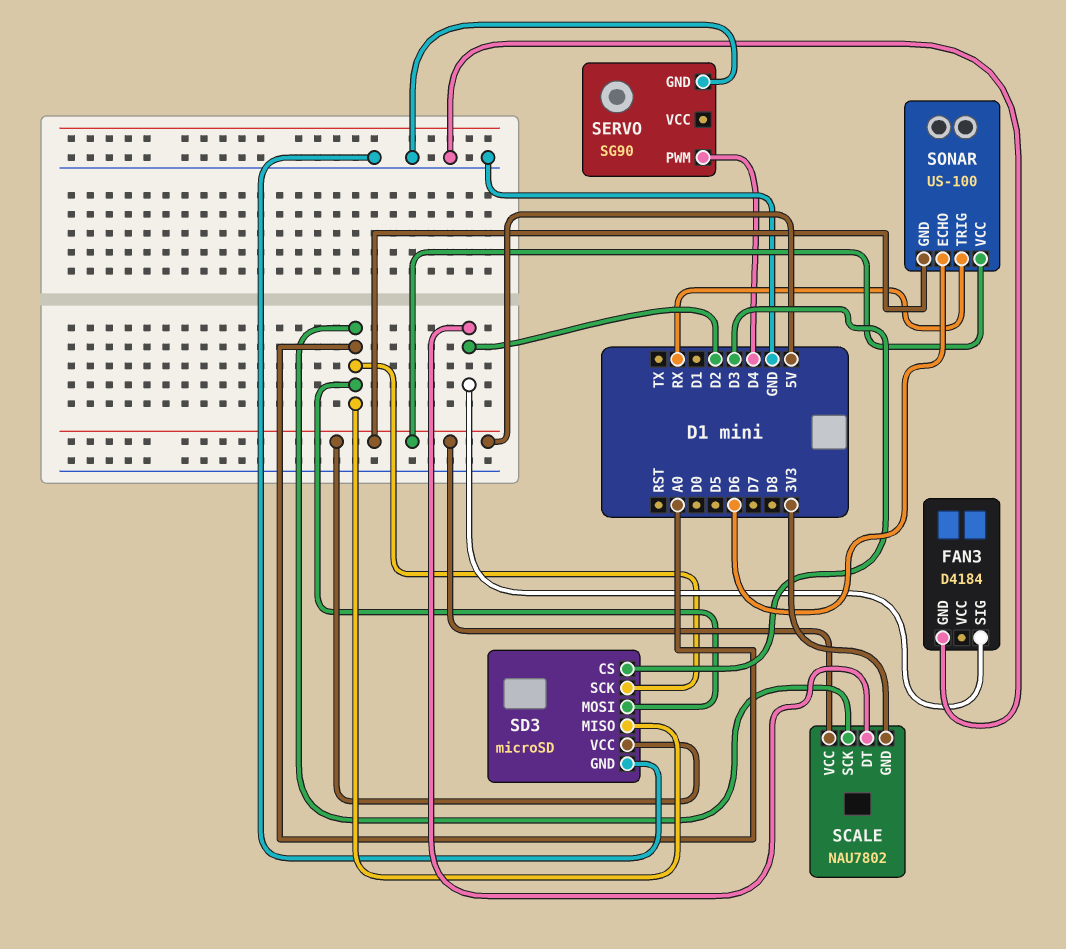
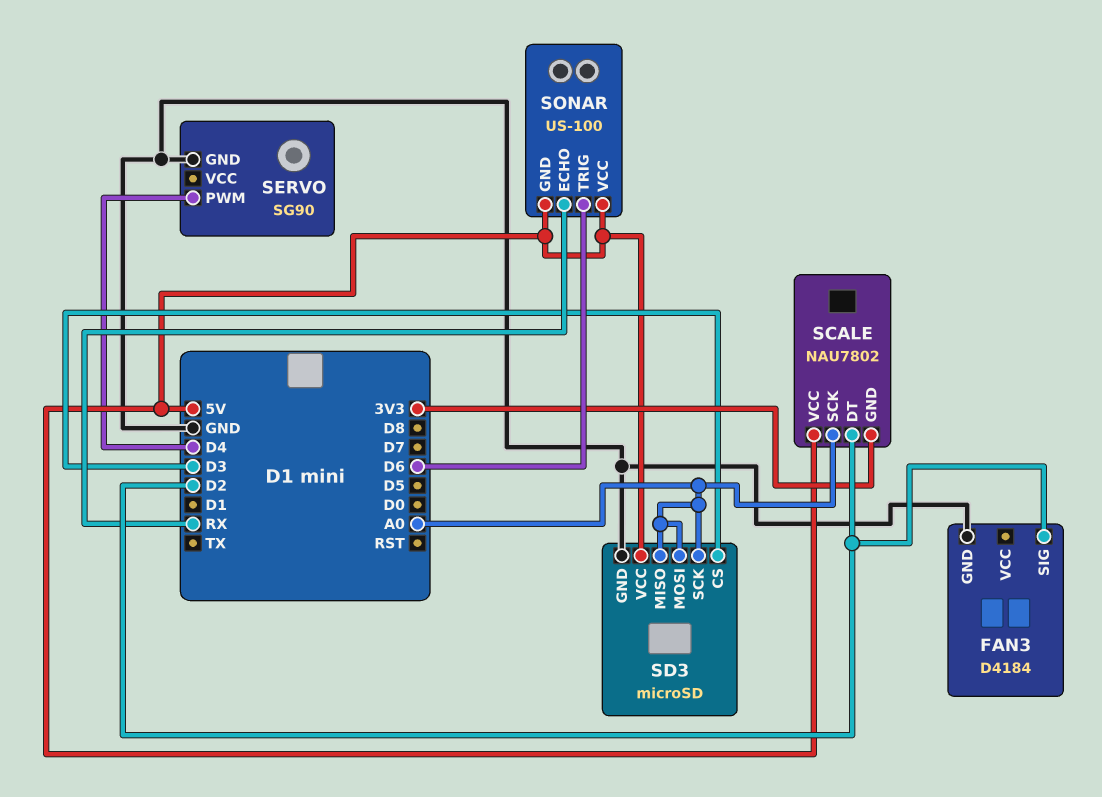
SONAR pin ECHO: D6 -> RX
SONAR pin TRIG: RX -> D6

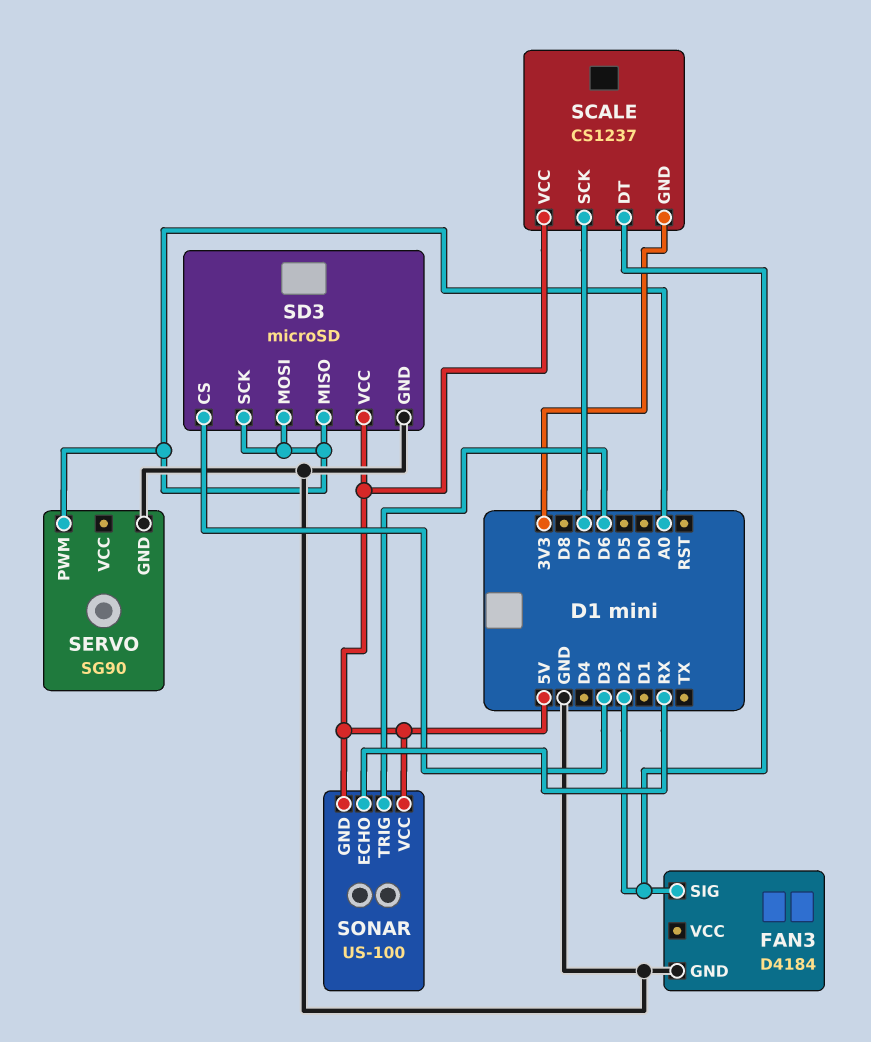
SCALE: NAU7802 -> CS1237
SCALE pin SCK: A0 -> D7
SERVO pin PWM: D4 -> A0

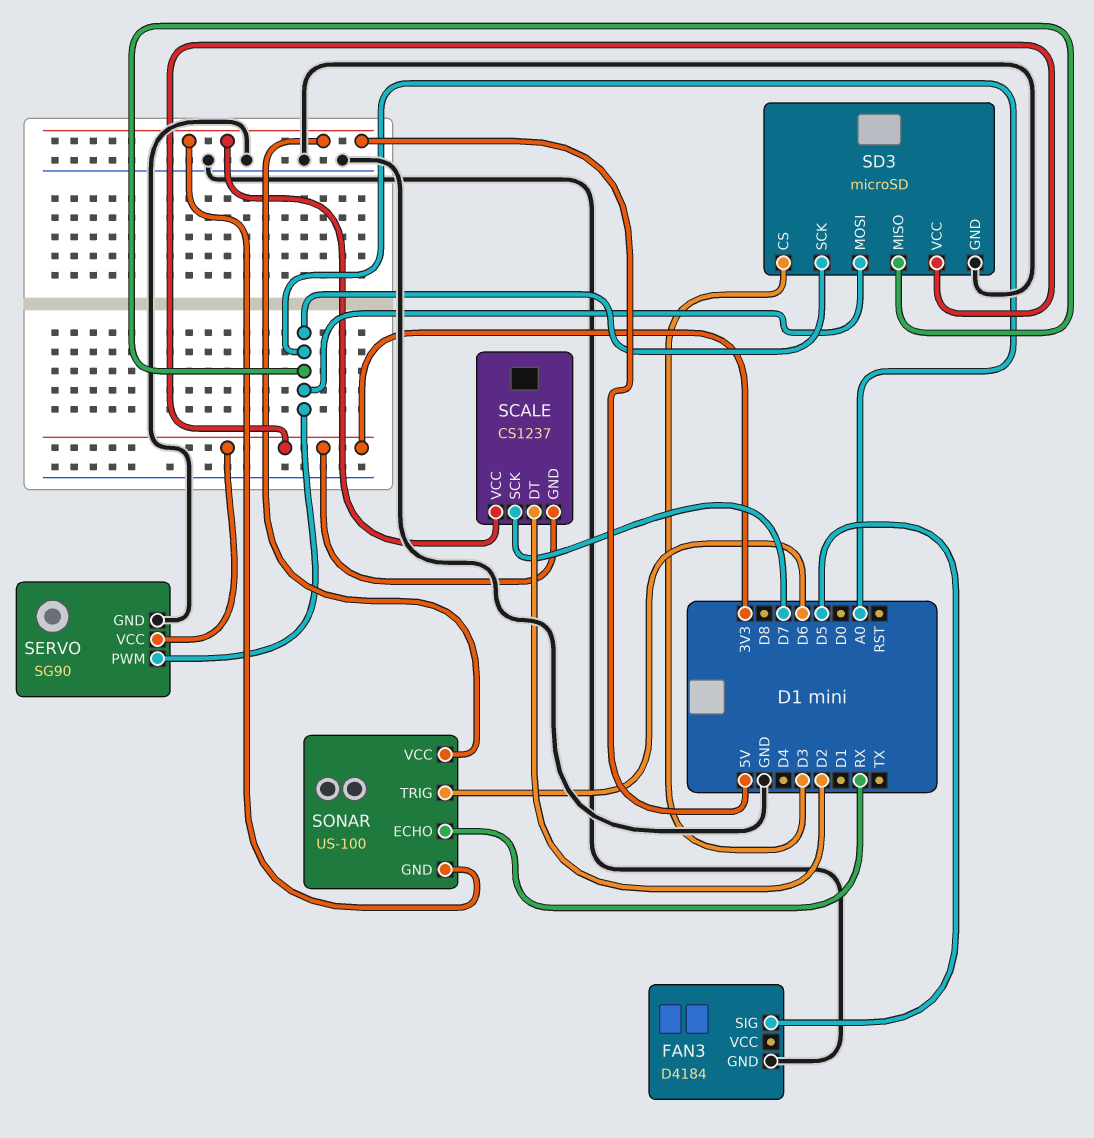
FAN3 pin SIG: D2 -> D5
SD3 pin VCC: 5V -> 3V3
SERVO pin VCC: none -> 3V3

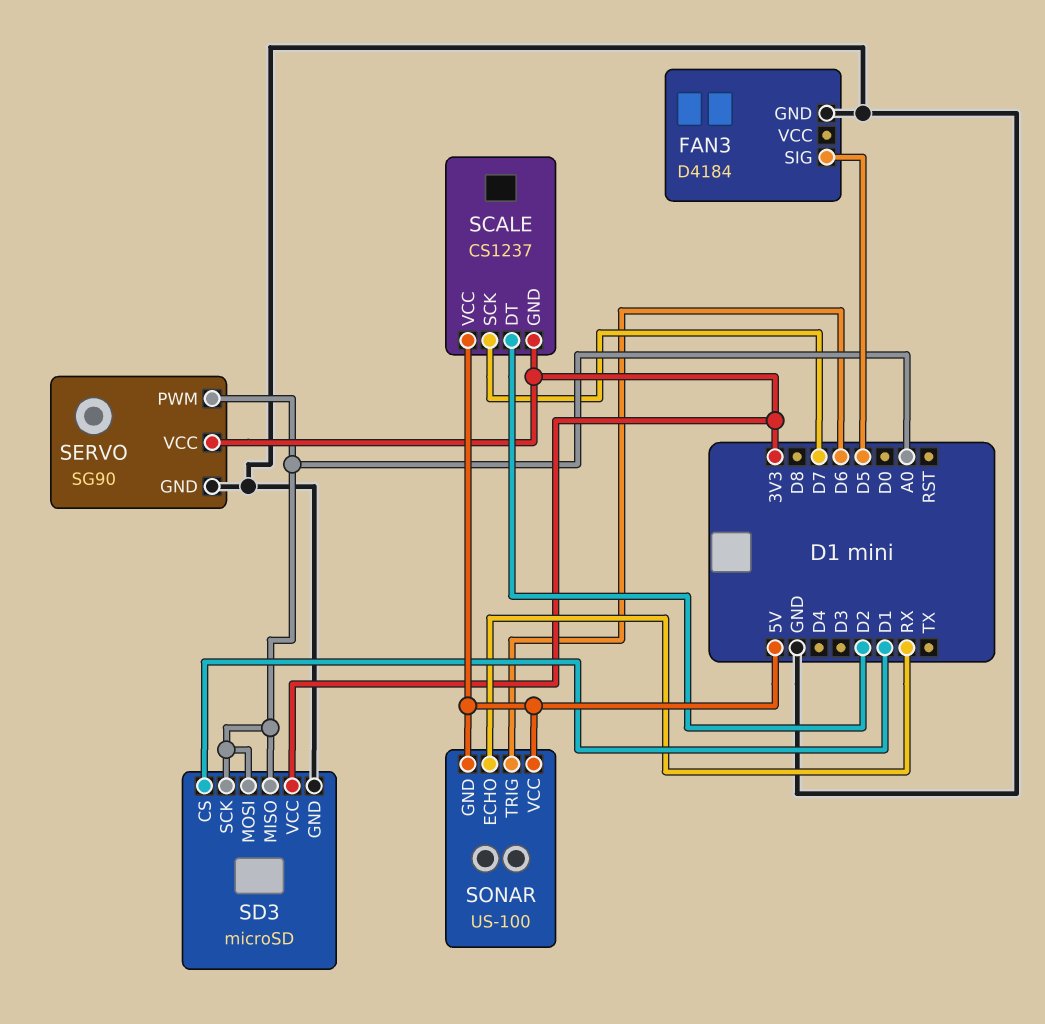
SD3 pin CS: D3 -> D1

